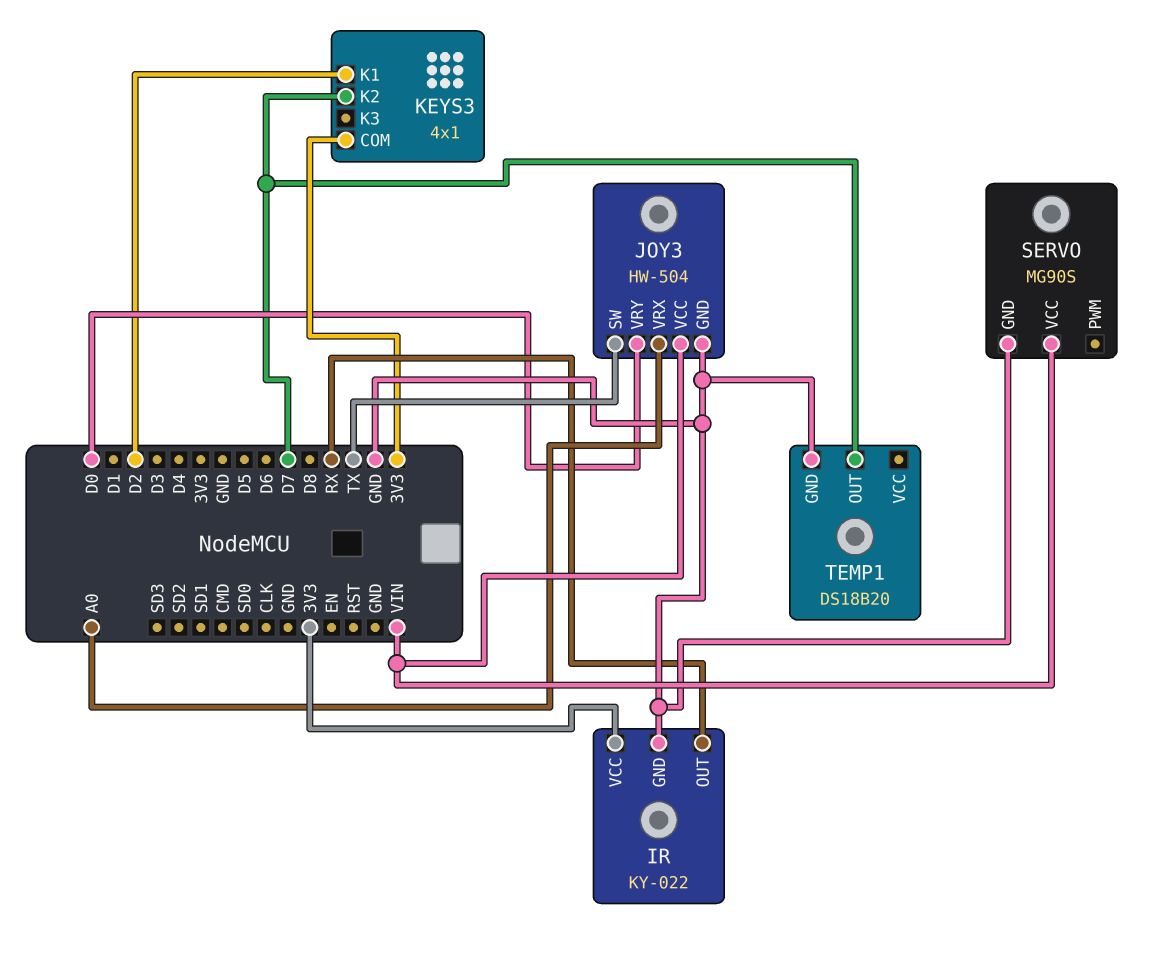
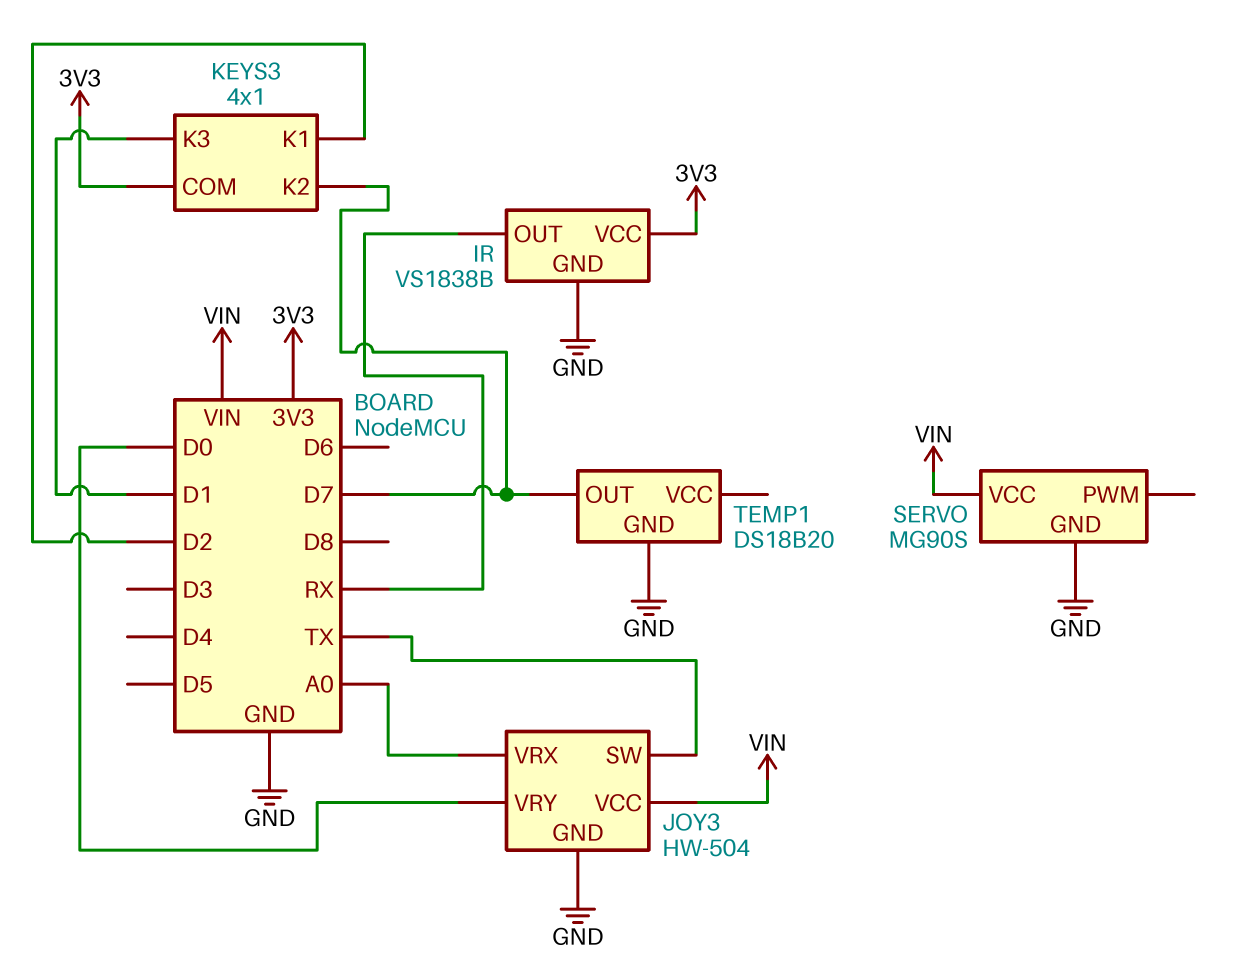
IR: KY-022 -> VS1838B
KEYS3 pin K3: none -> D1

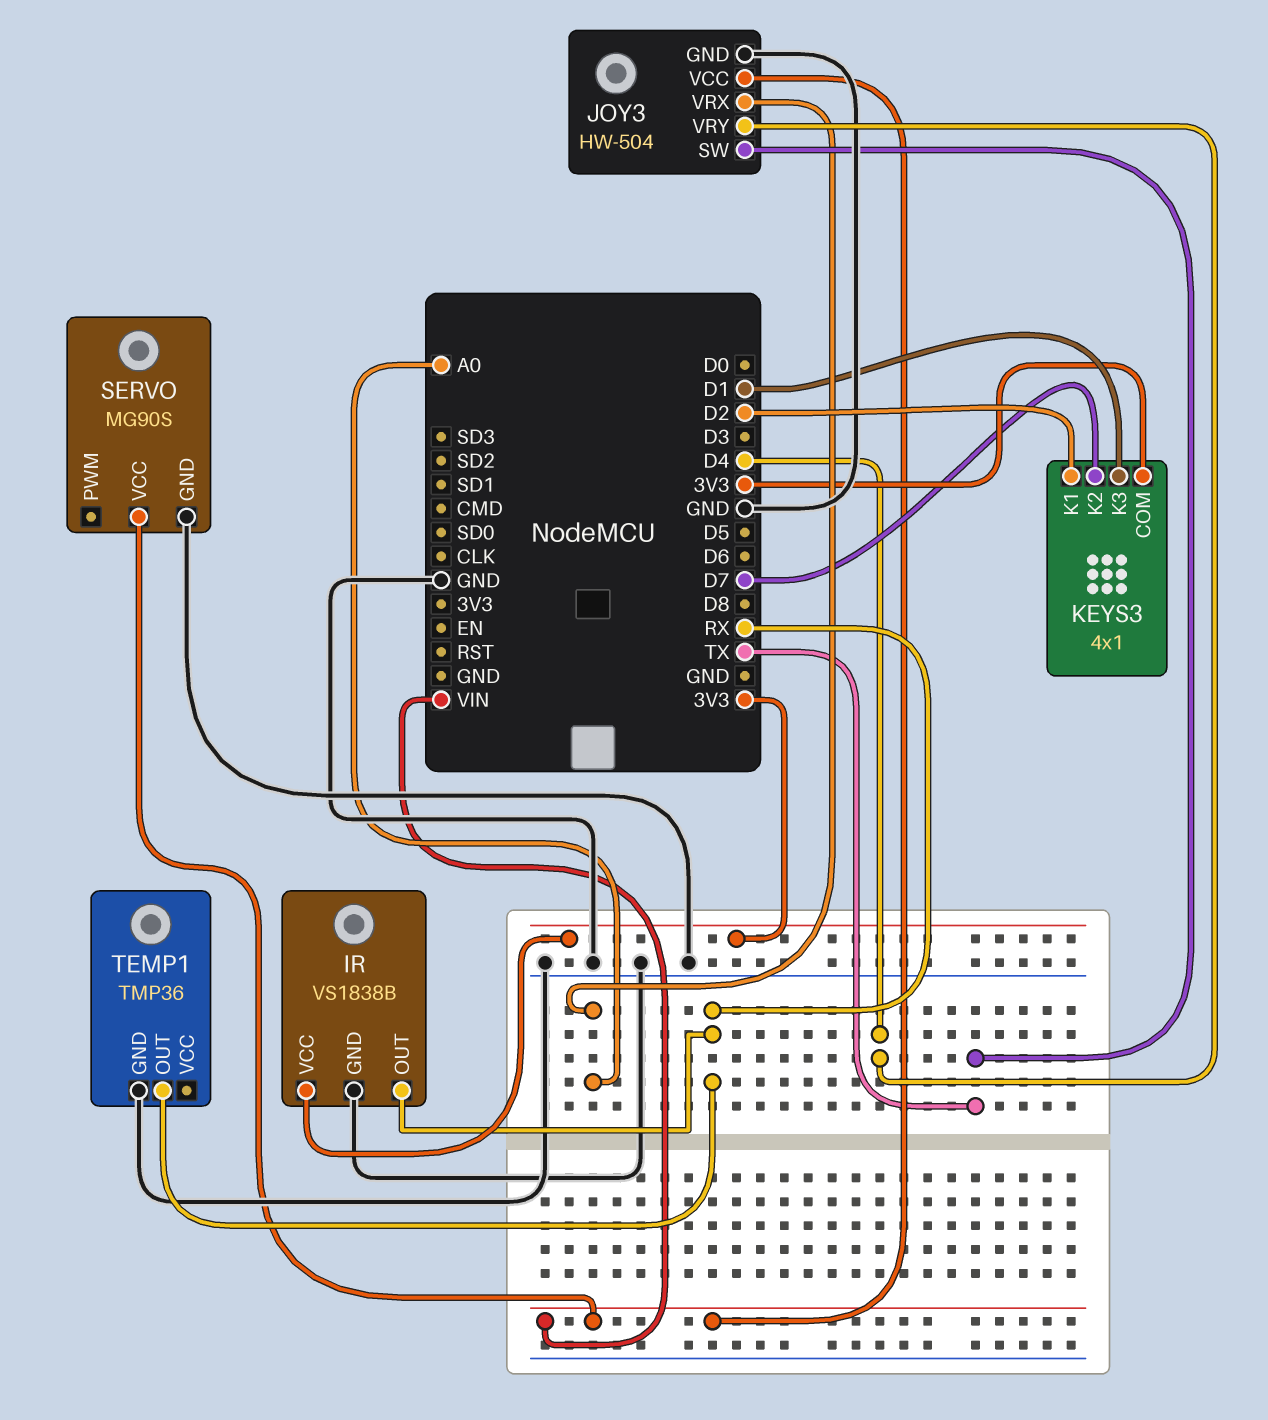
JOY3 pin VRY: D0 -> D4
TEMP1: DS18B20 -> TMP36
TEMP1 pin OUT: D7 -> RX

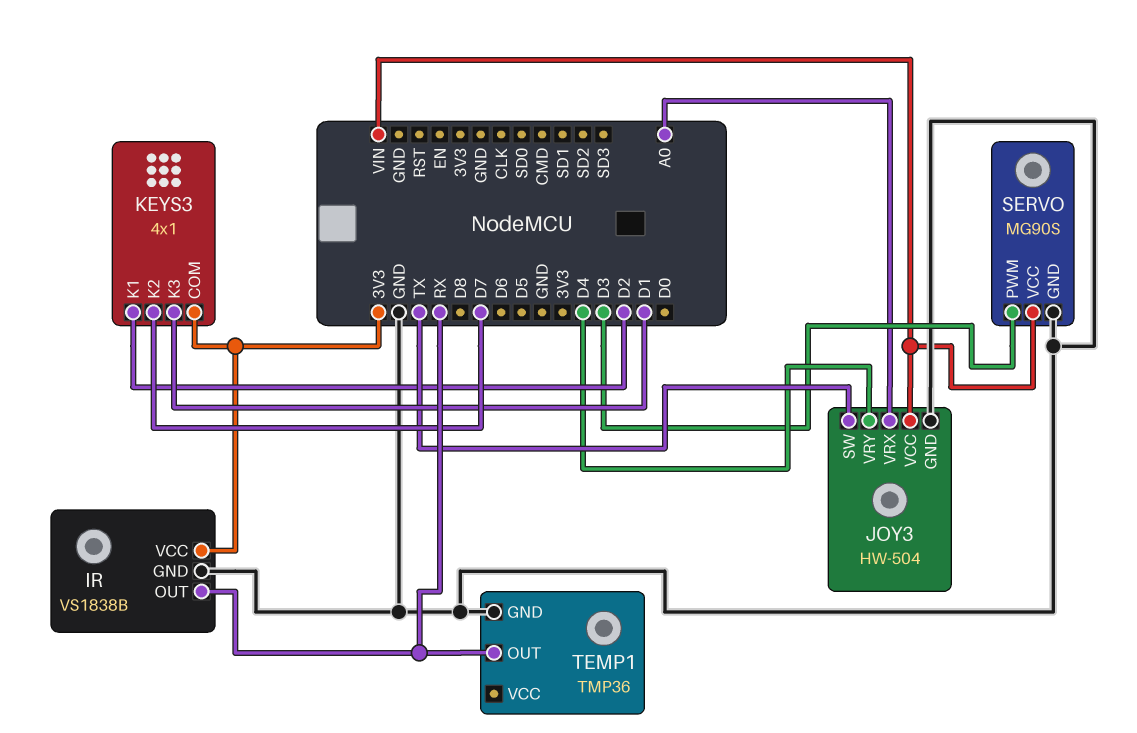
SERVO pin PWM: none -> D3

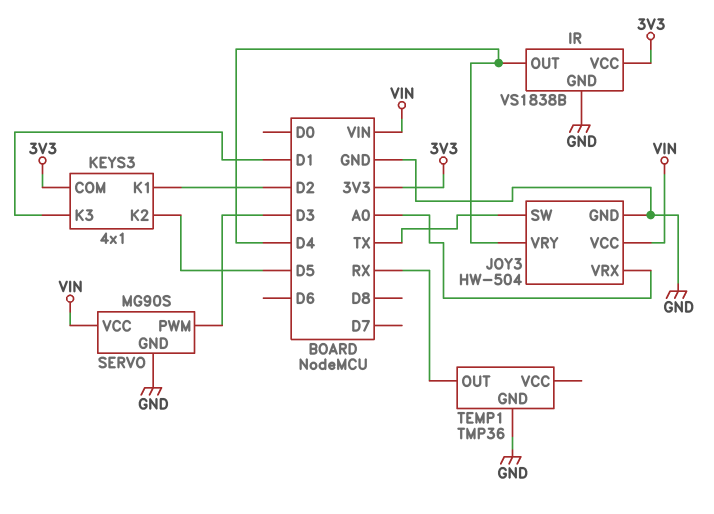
IR pin OUT: RX -> D4
KEYS3 pin K2: D7 -> D5

